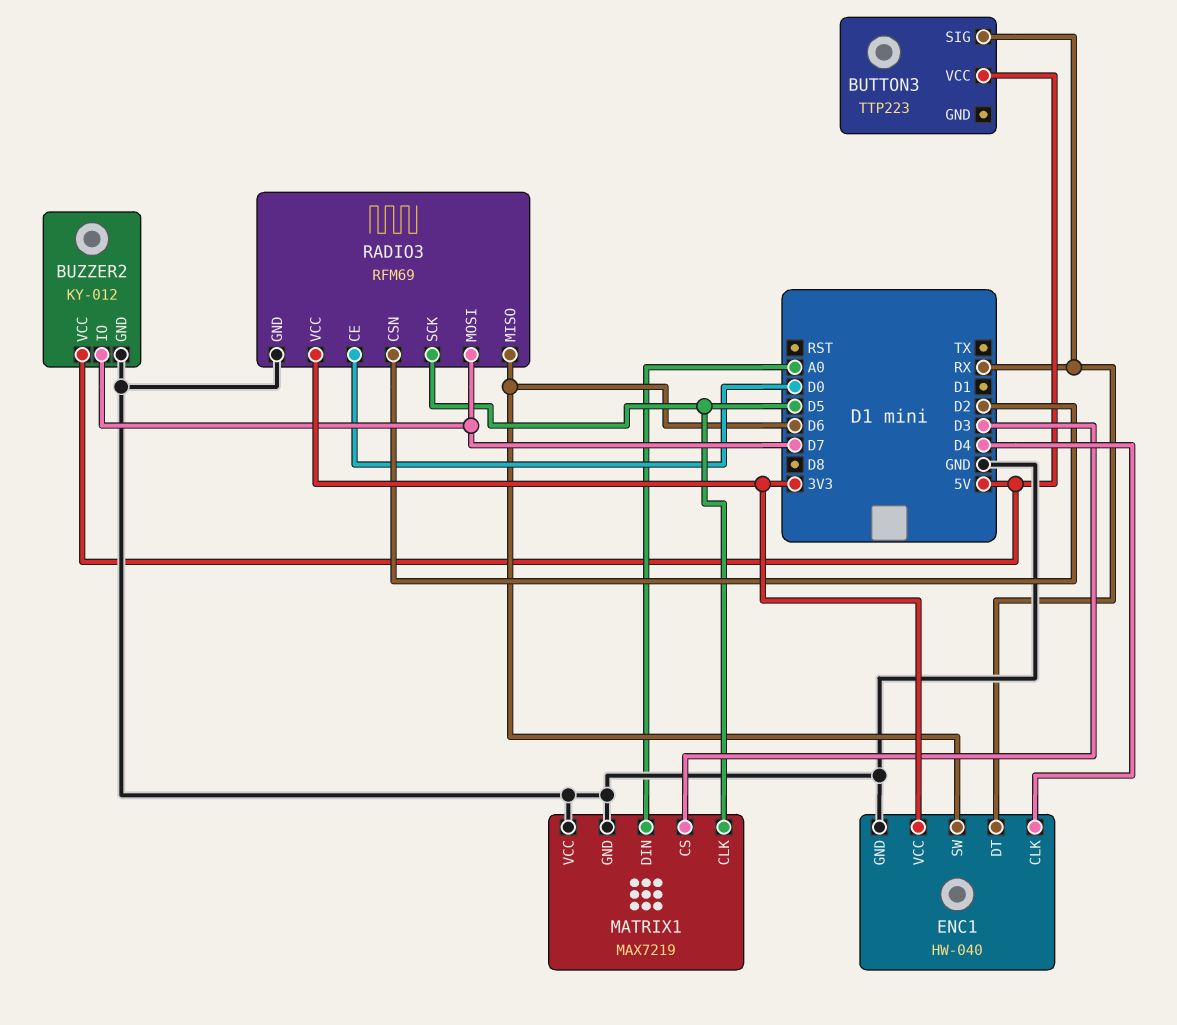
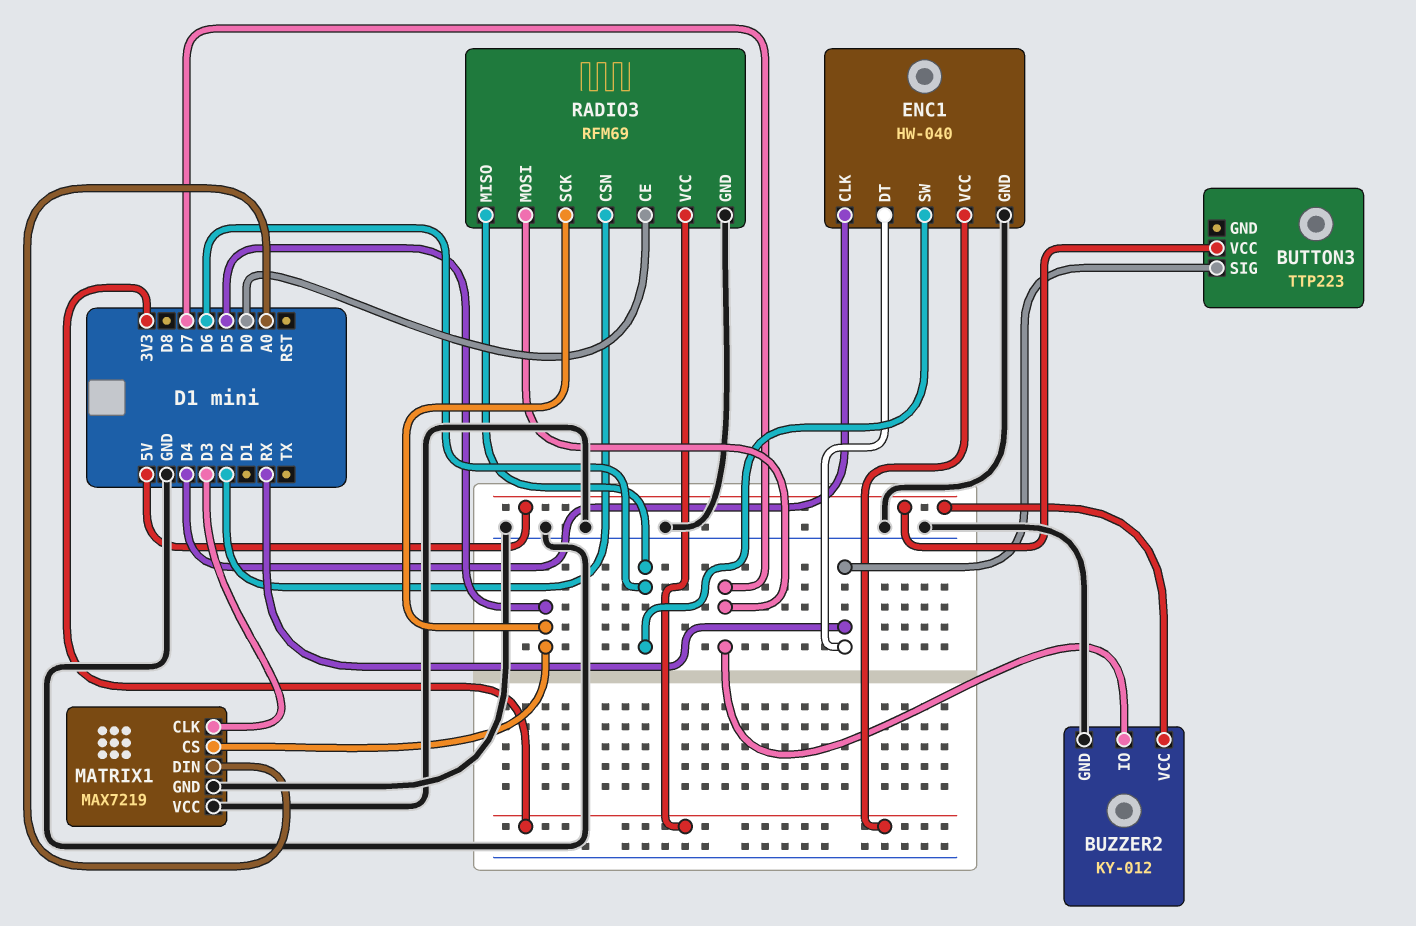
MATRIX1 pin CLK: D5 -> D3
MATRIX1 pin CS: D3 -> D5

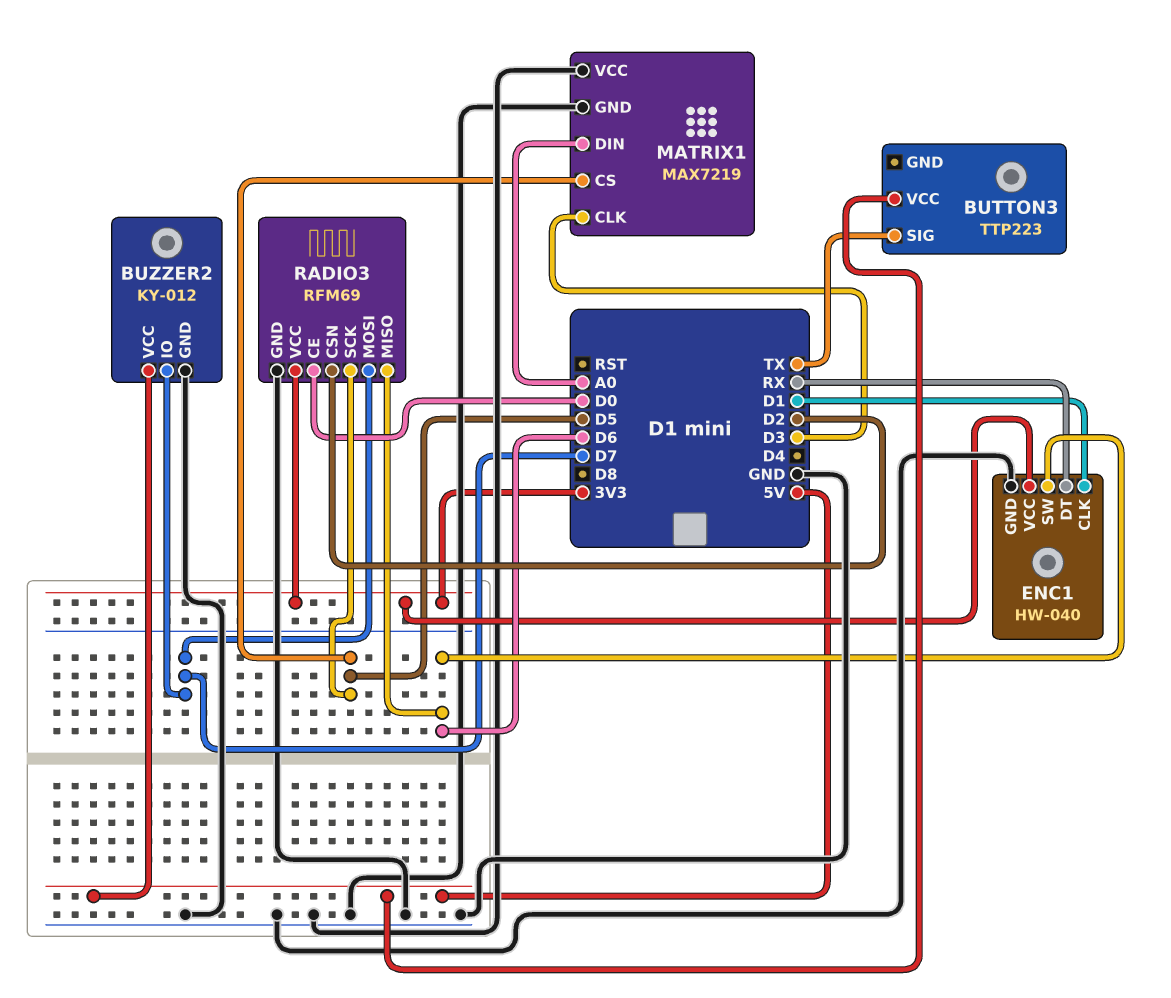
BUTTON3 pin SIG: RX -> TX
ENC1 pin CLK: D4 -> D1

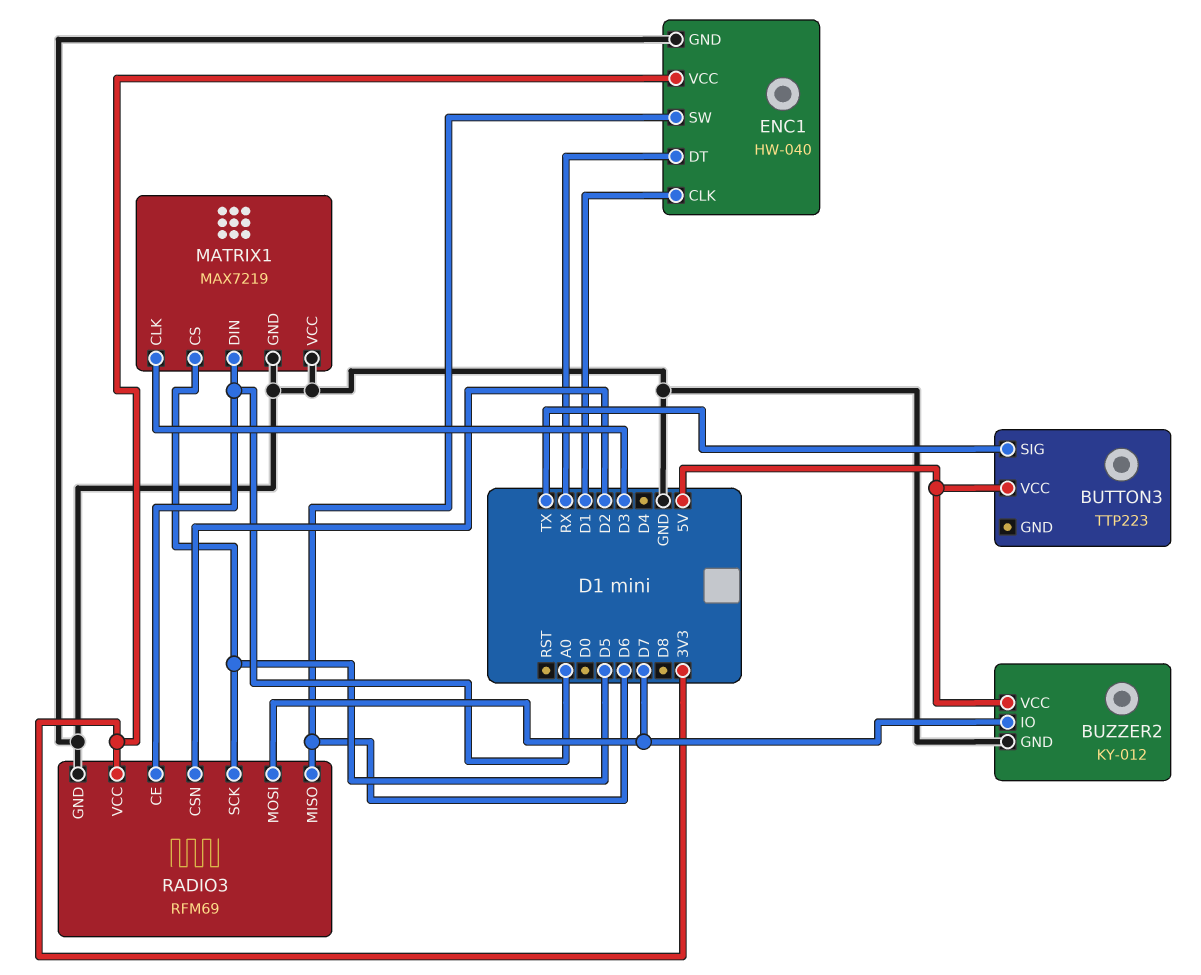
RADIO3 pin CE: D0 -> A0

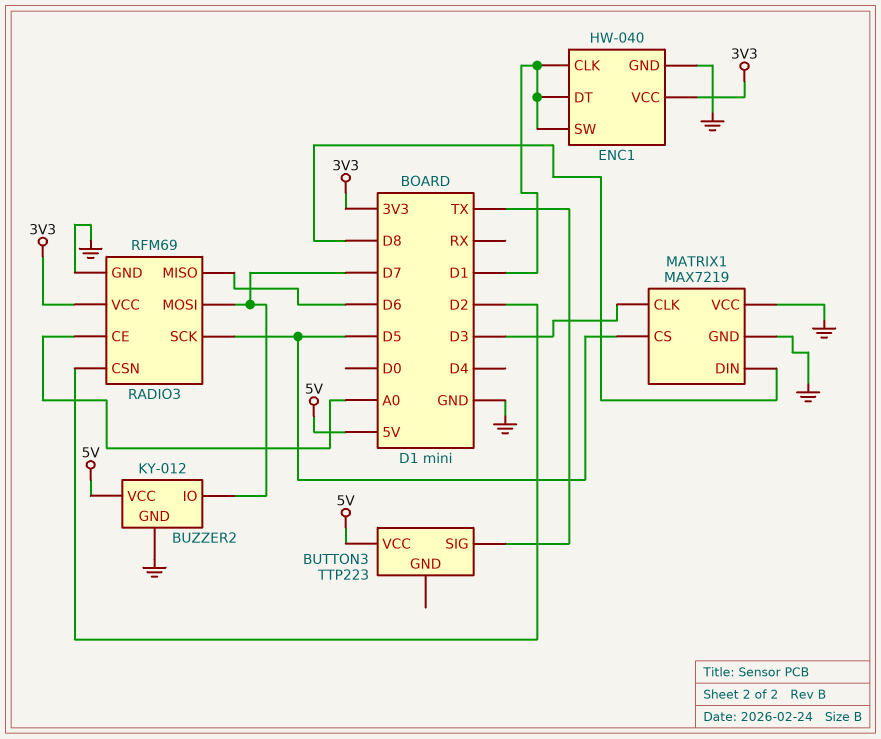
ENC1 pin DT: RX -> D1
ENC1 pin SW: D6 -> D1
MATRIX1 pin DIN: A0 -> D8

